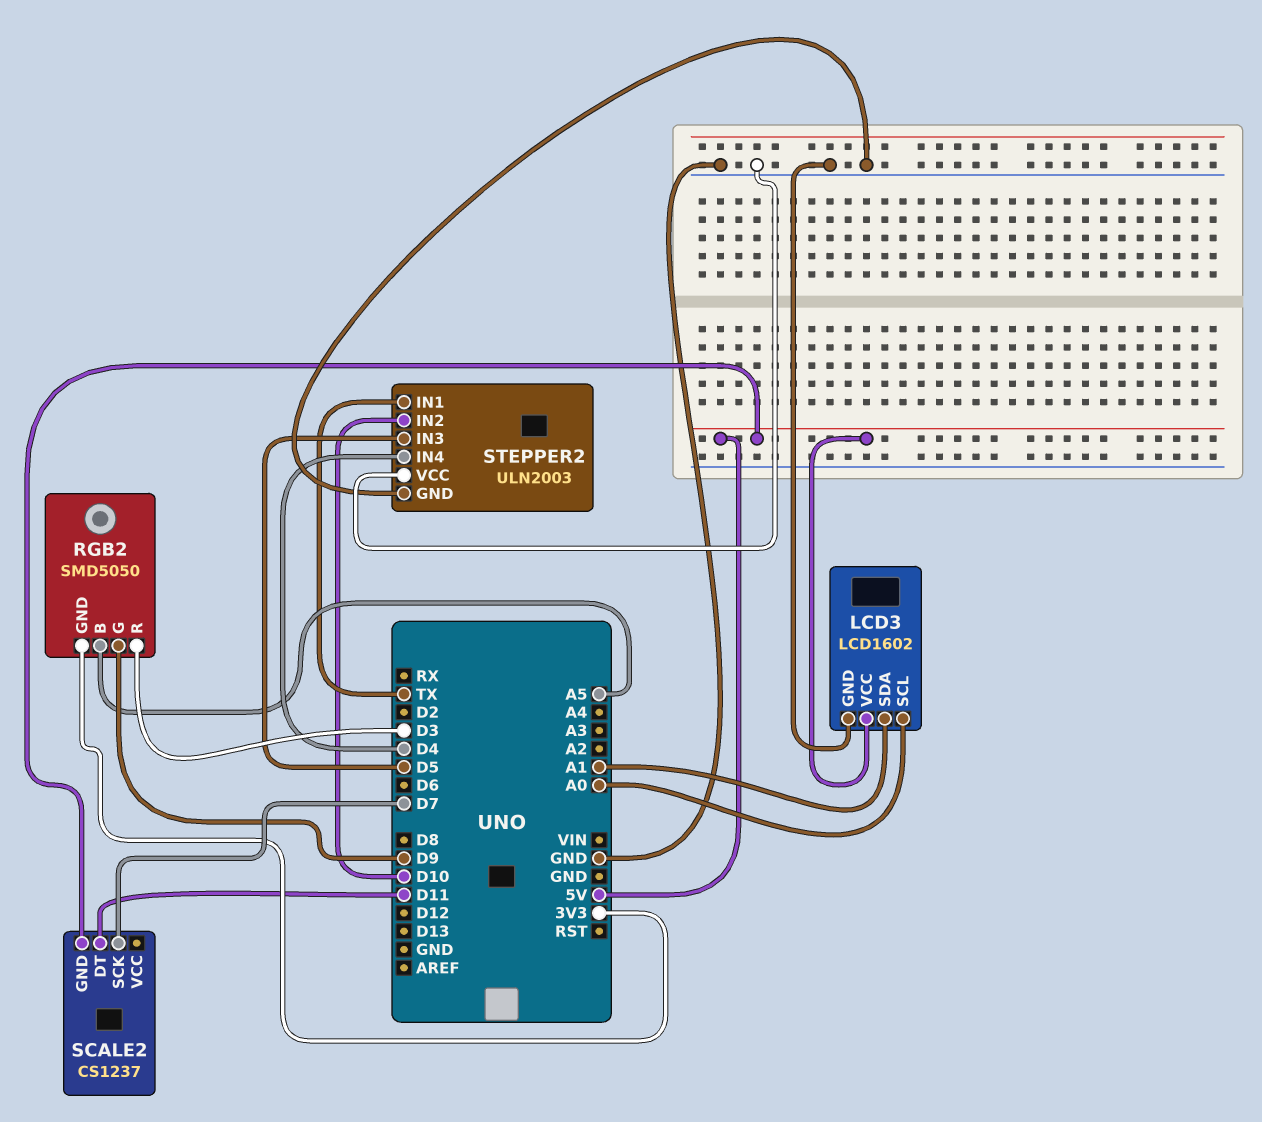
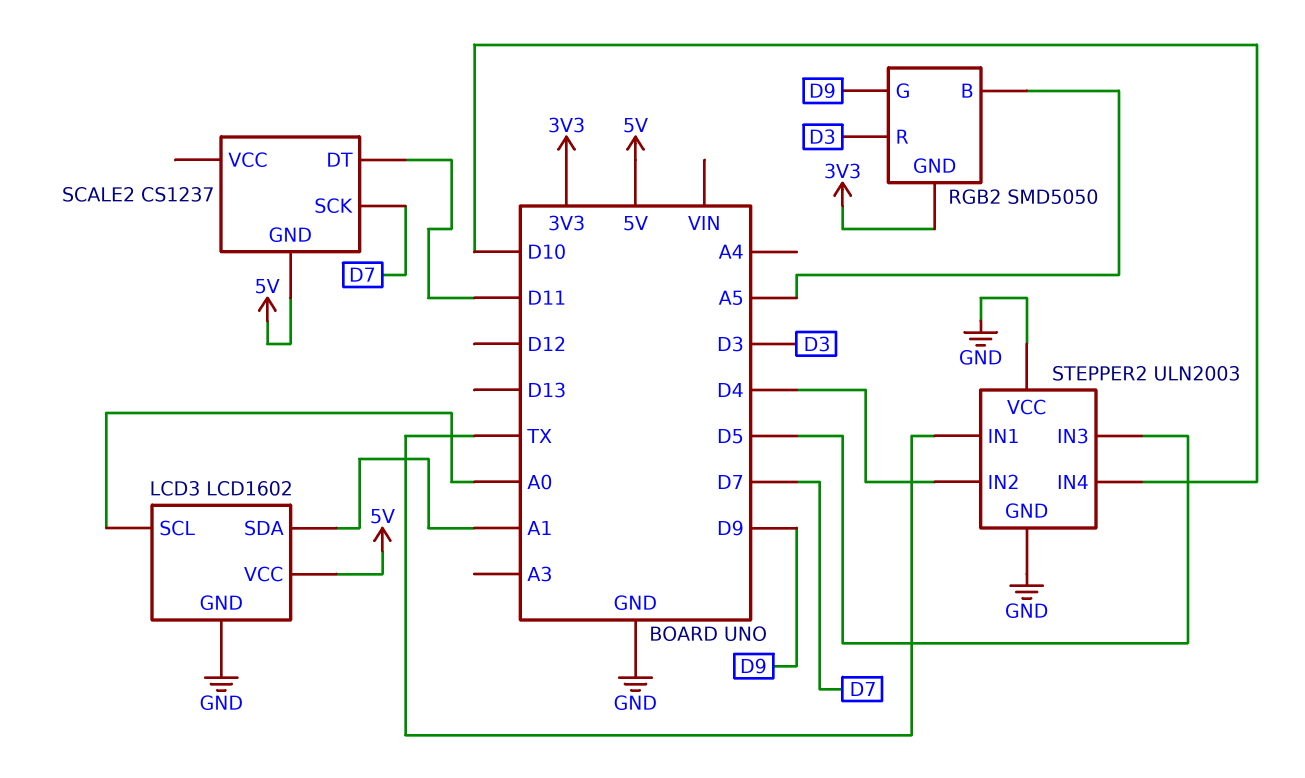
STEPPER2 pin IN2: D10 -> D4
STEPPER2 pin IN4: D4 -> D10

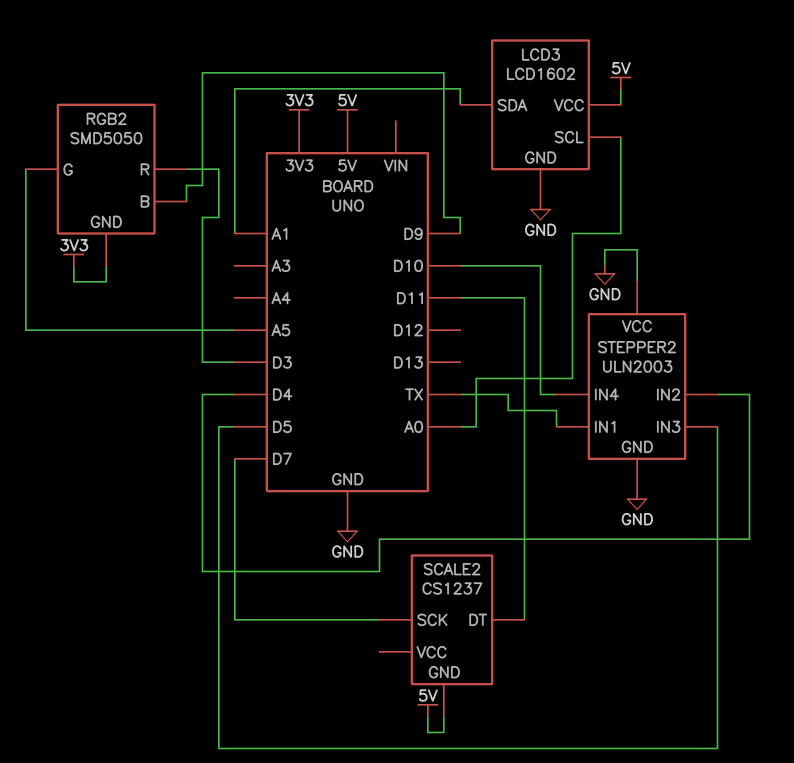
RGB2 pin B: A5 -> D9
RGB2 pin G: D9 -> A5

